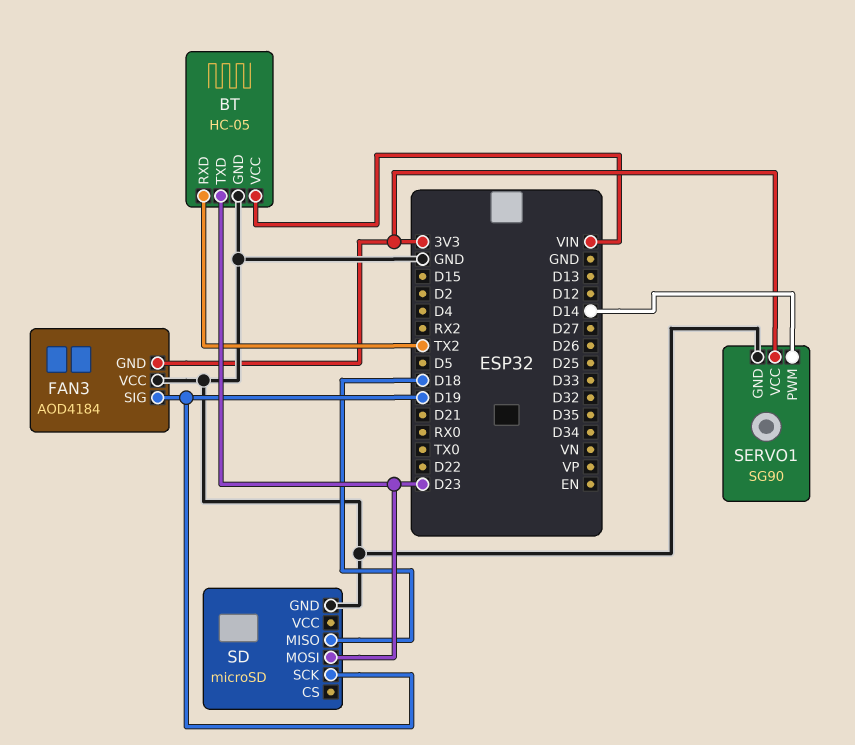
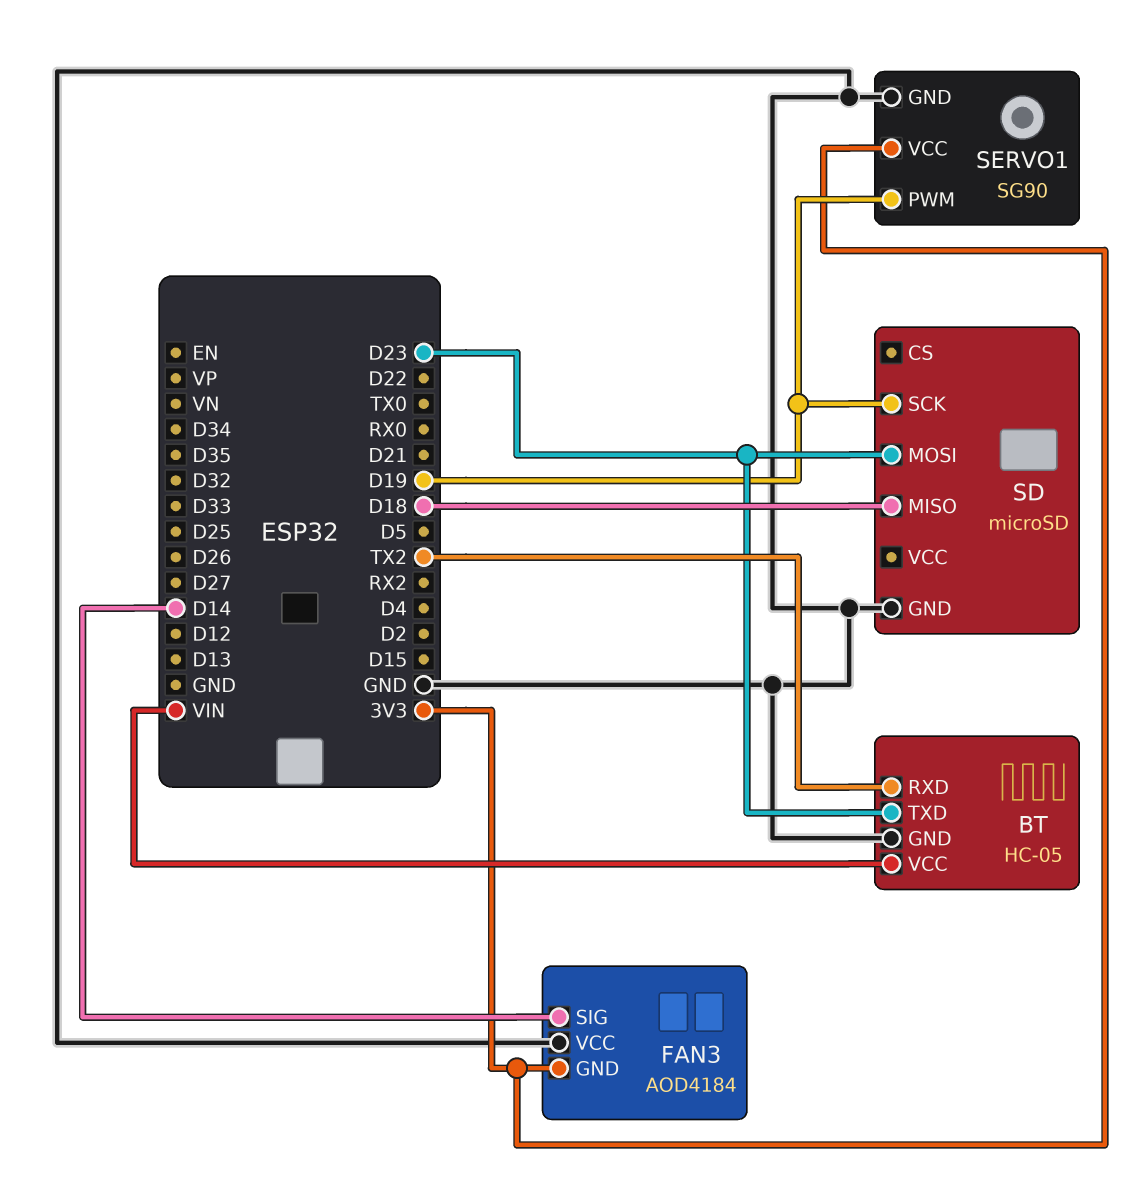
FAN3 pin SIG: D19 -> D14
SERVO1 pin PWM: D14 -> D19

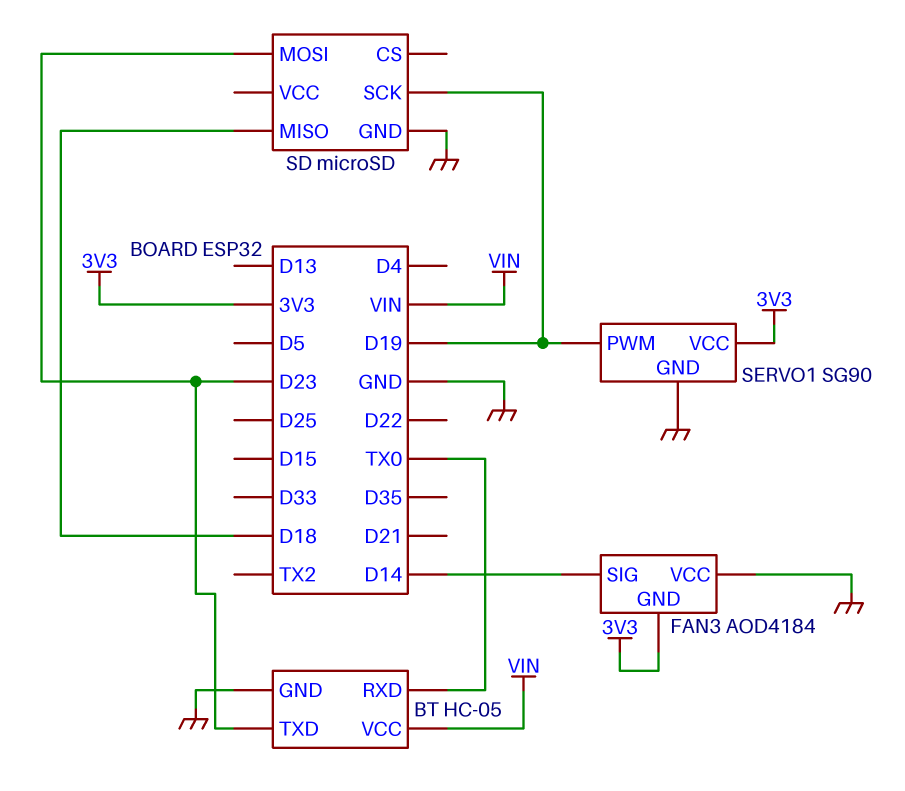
BT pin RXD: TX2 -> TX0

